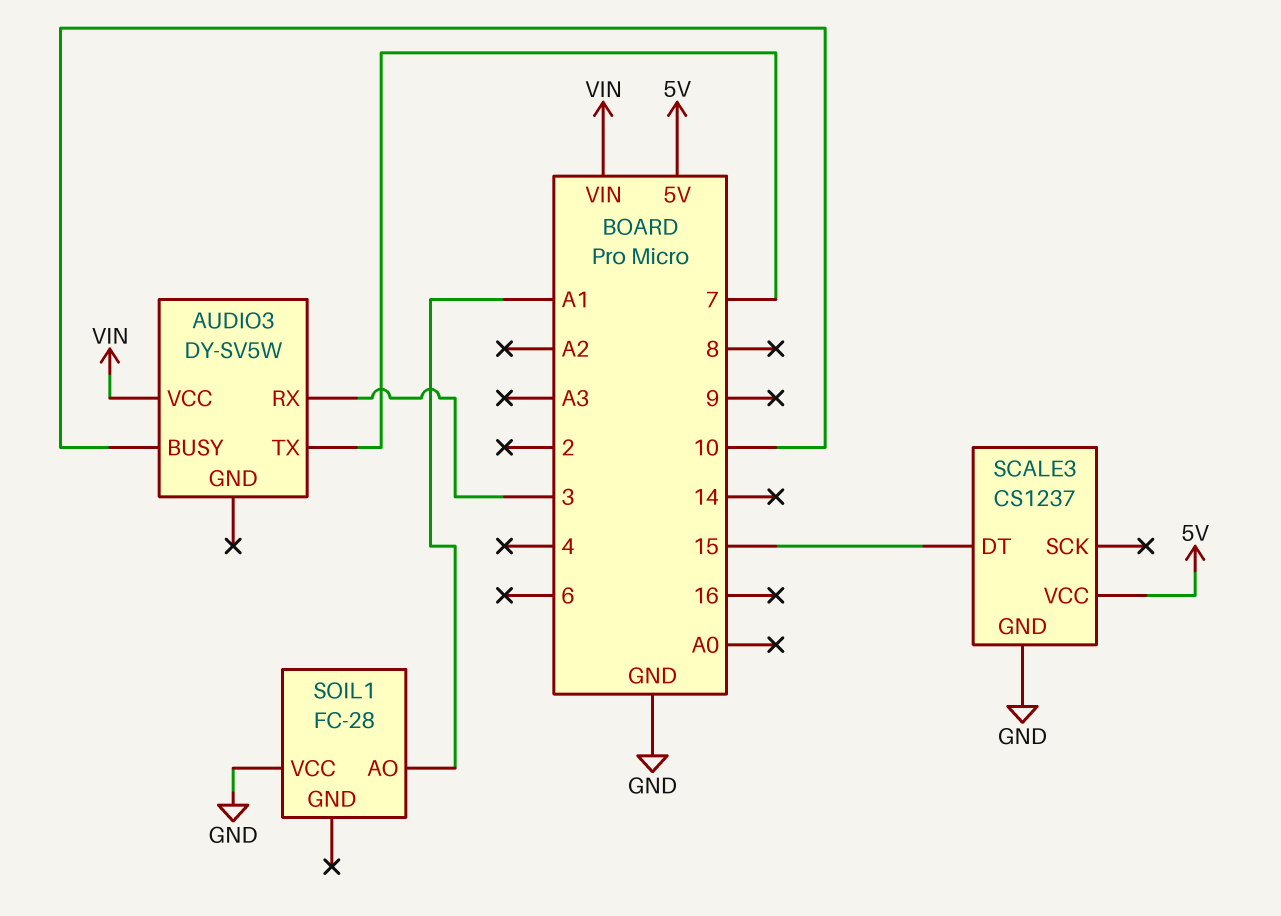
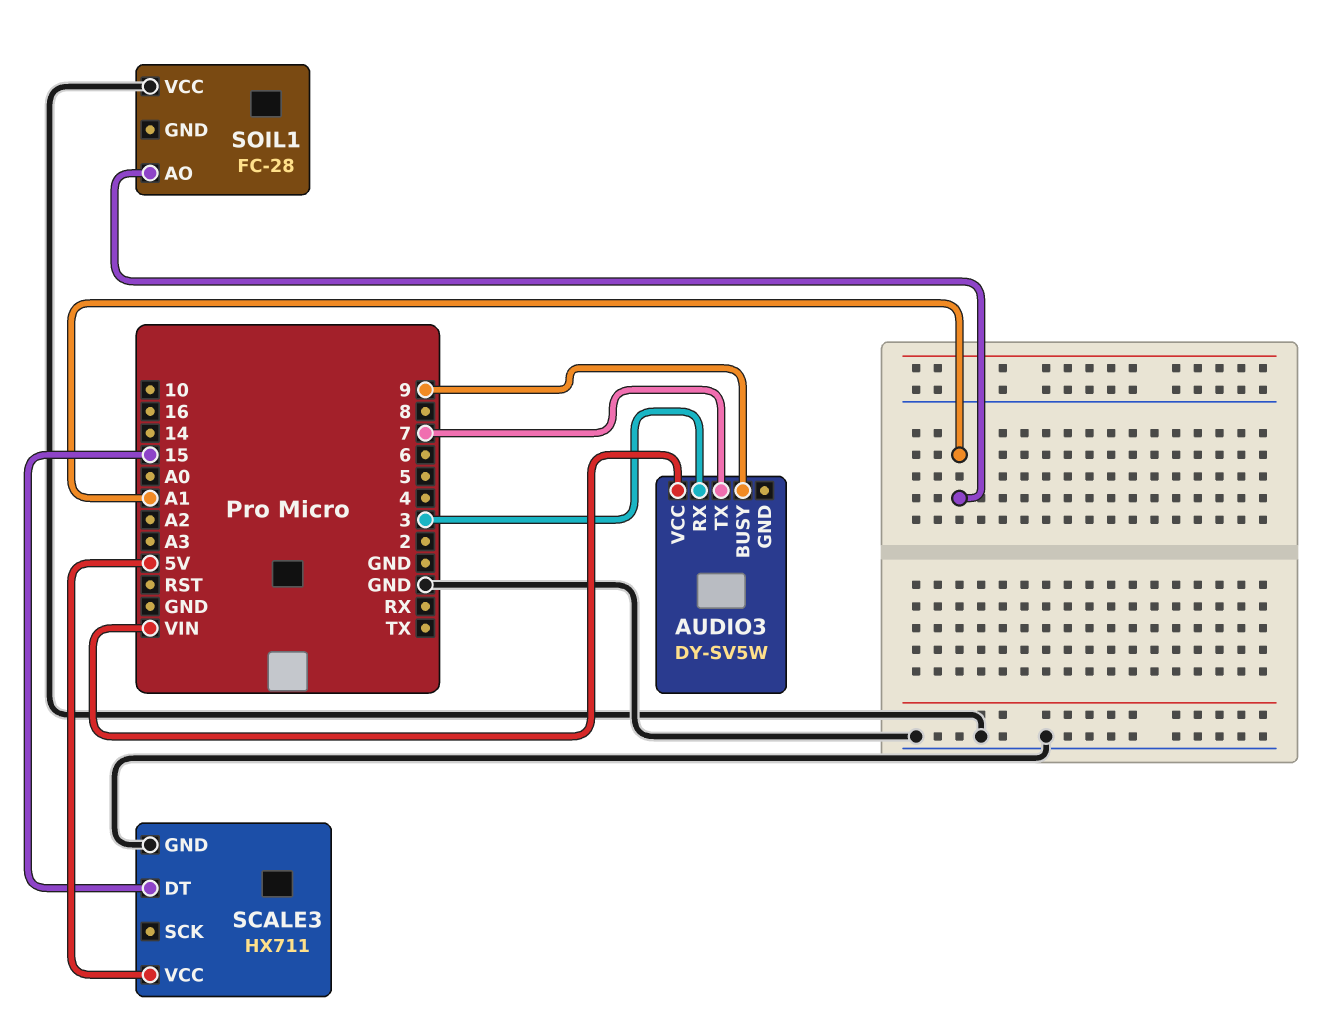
AUDIO3 pin BUSY: 10 -> 9
SCALE3: CS1237 -> HX711

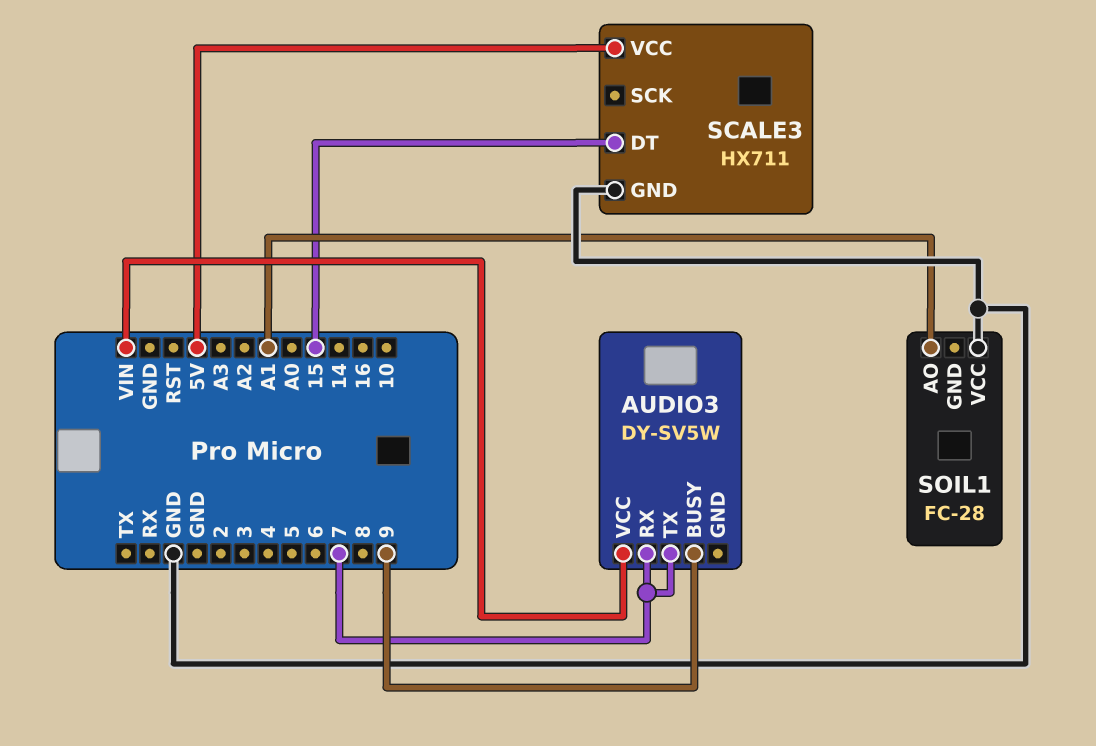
AUDIO3 pin RX: 3 -> 7

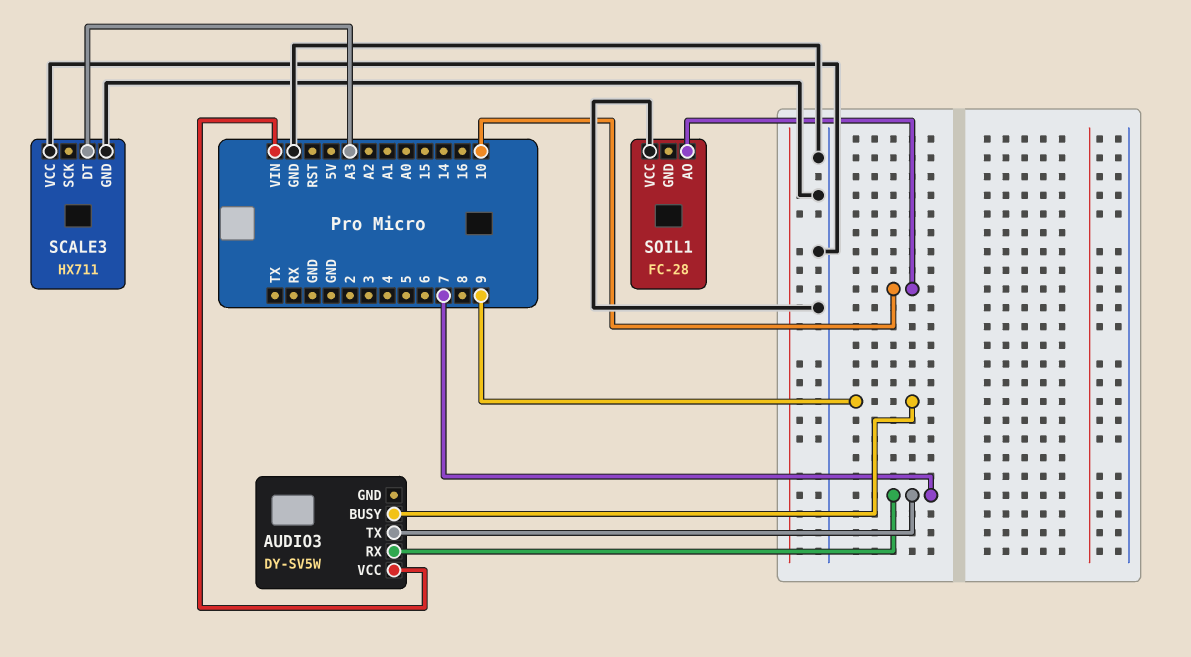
SCALE3 pin DT: 15 -> A3
SCALE3 pin VCC: 5V -> GND
SOIL1 pin AO: A1 -> 10

